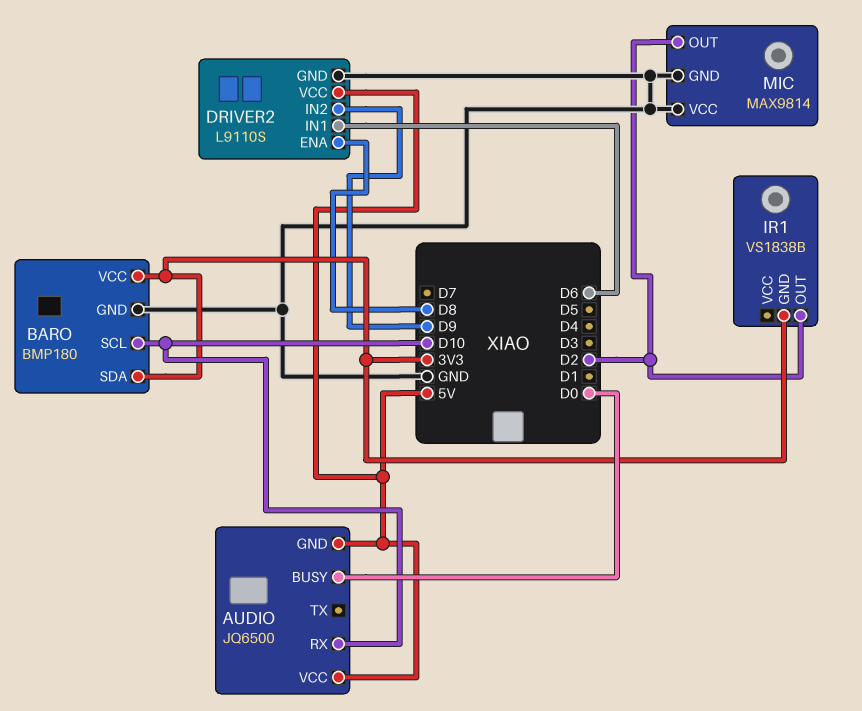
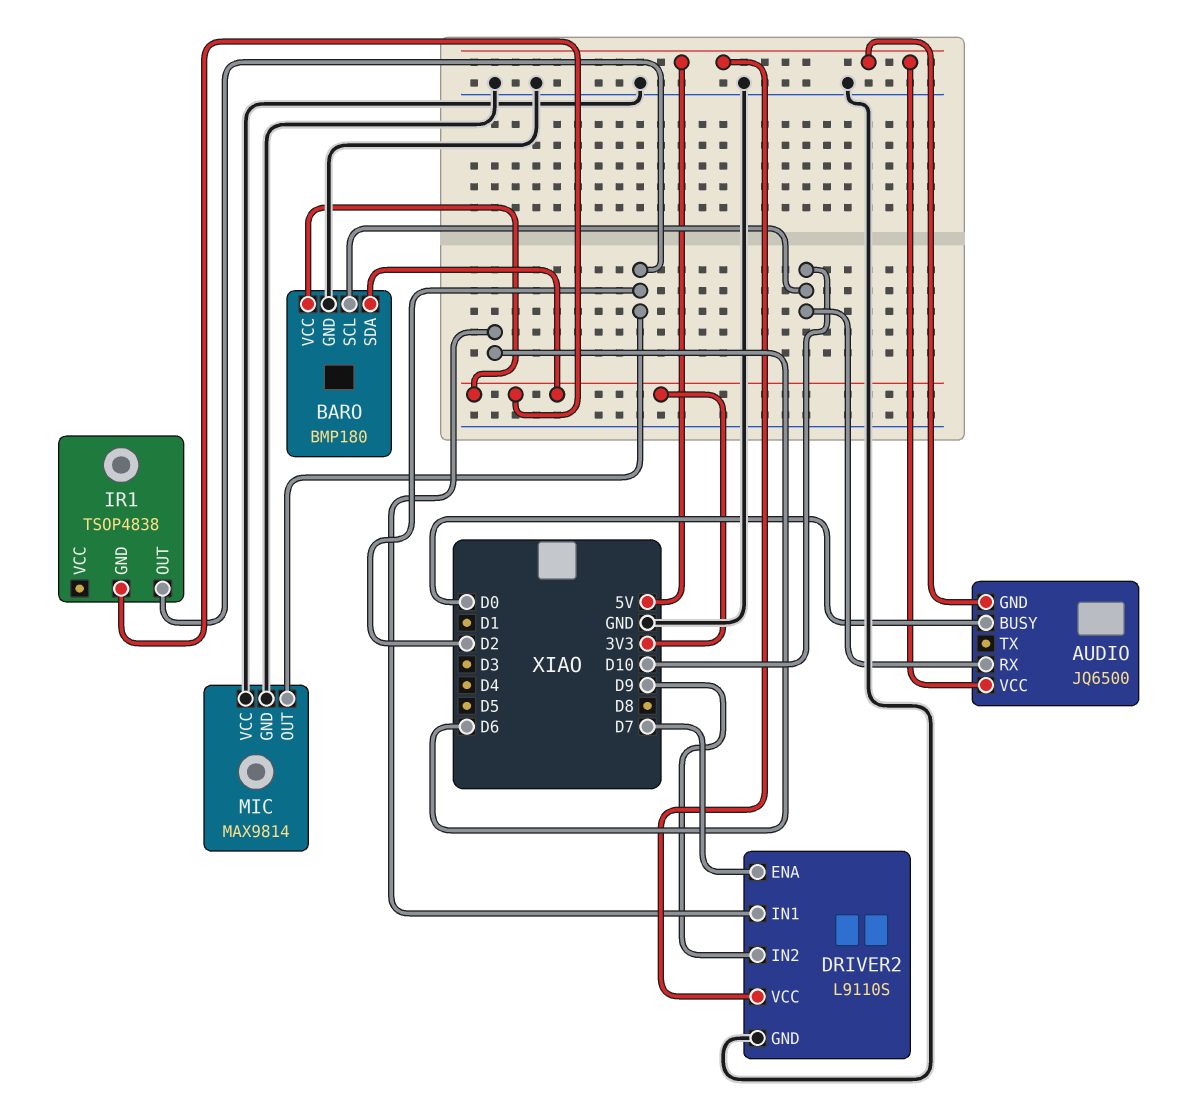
DRIVER2 pin ENA: D8 -> D7
IR1: VS1838B -> TSOP4838

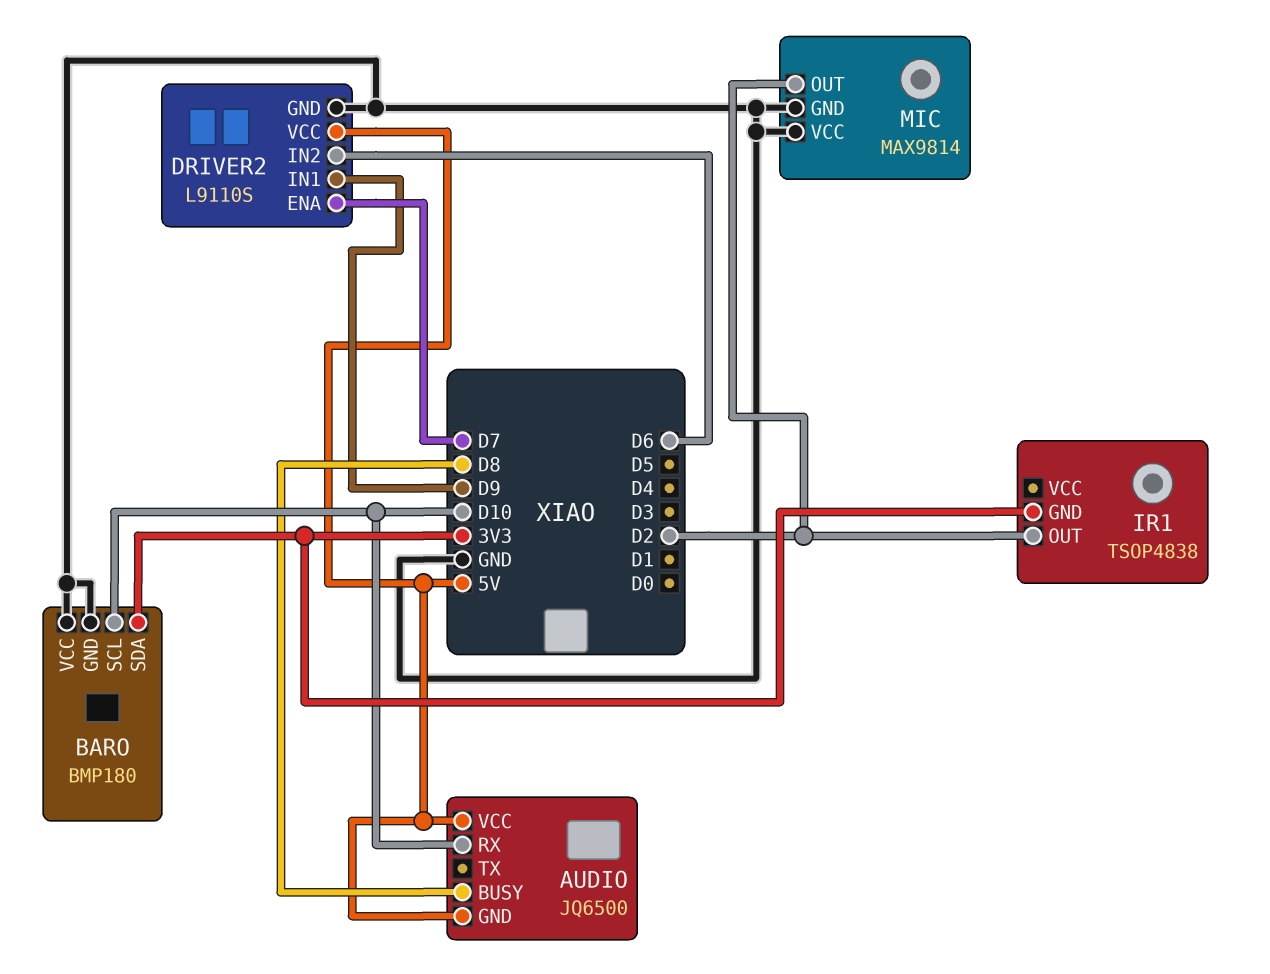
AUDIO pin BUSY: D0 -> D8
BARO pin VCC: 3V3 -> GND
DRIVER2 pin IN1: D6 -> D9
DRIVER2 pin IN2: D9 -> D6

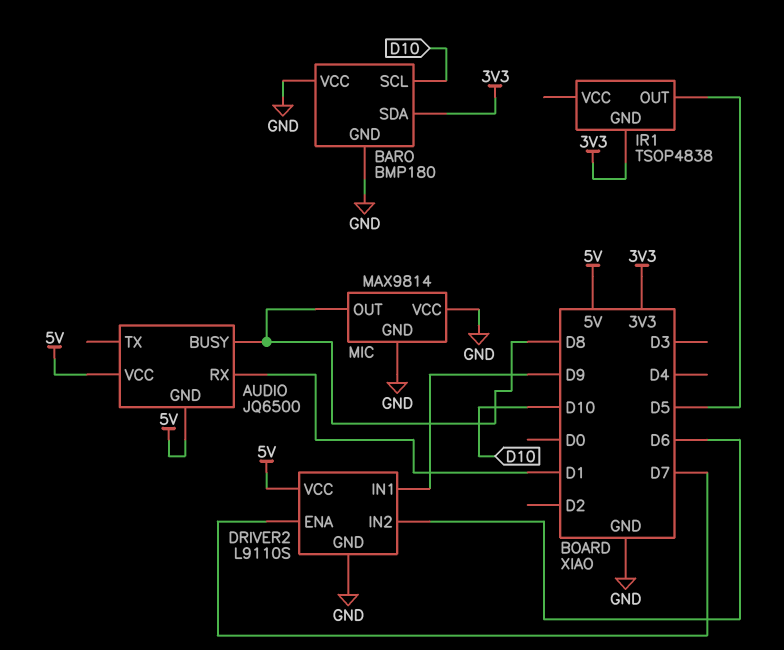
AUDIO pin RX: D10 -> D1
IR1 pin OUT: D2 -> D5
MIC pin OUT: D2 -> D8

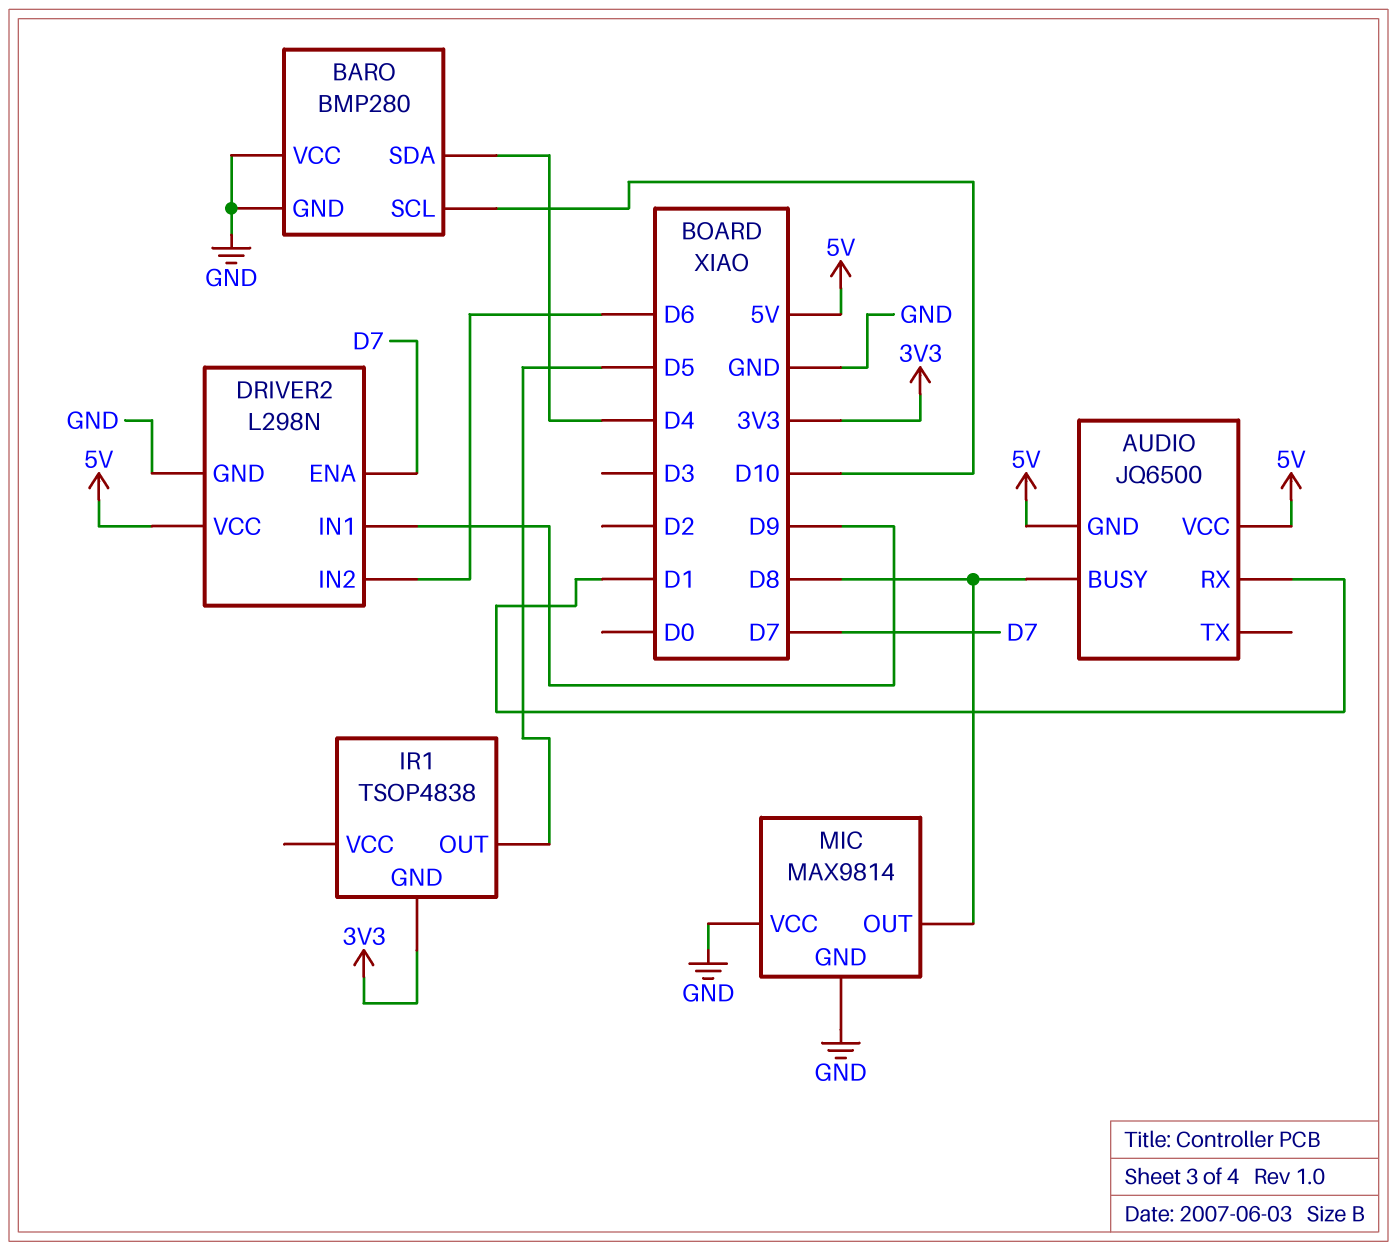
BARO: BMP180 -> BMP280
BARO pin SDA: 3V3 -> D4
DRIVER2: L9110S -> L298N

